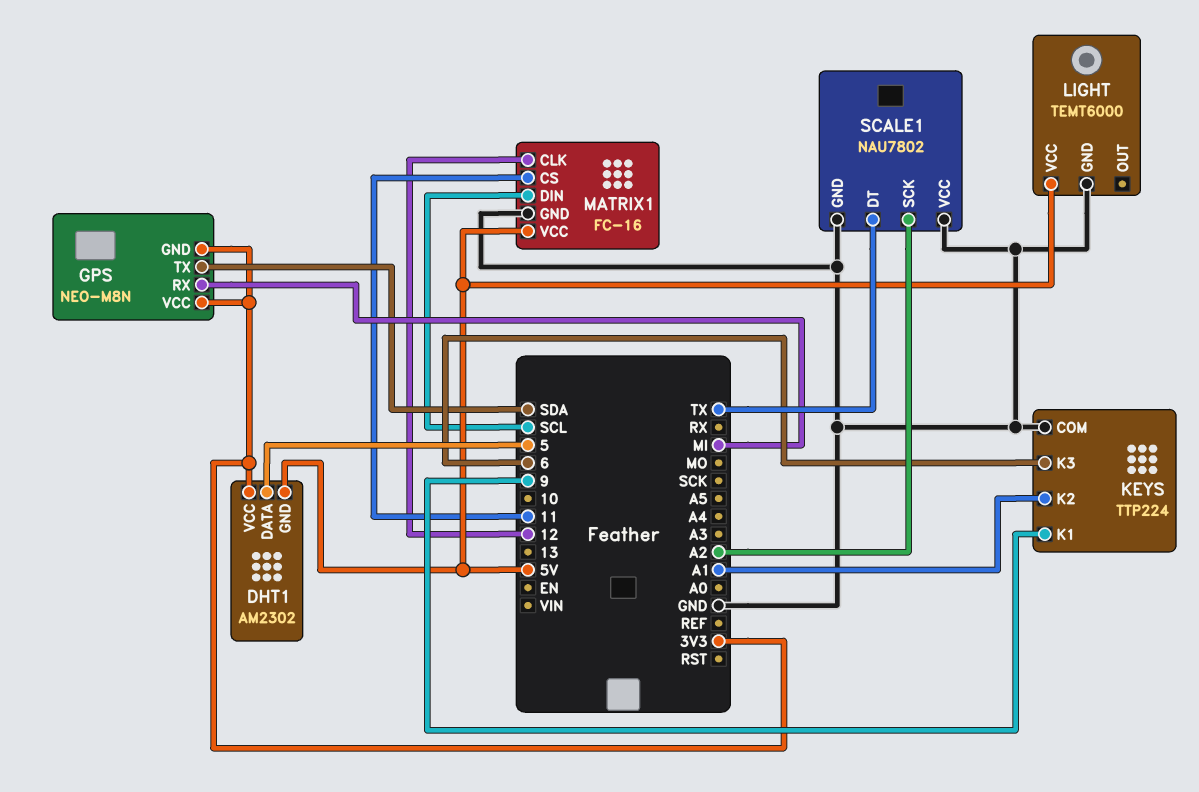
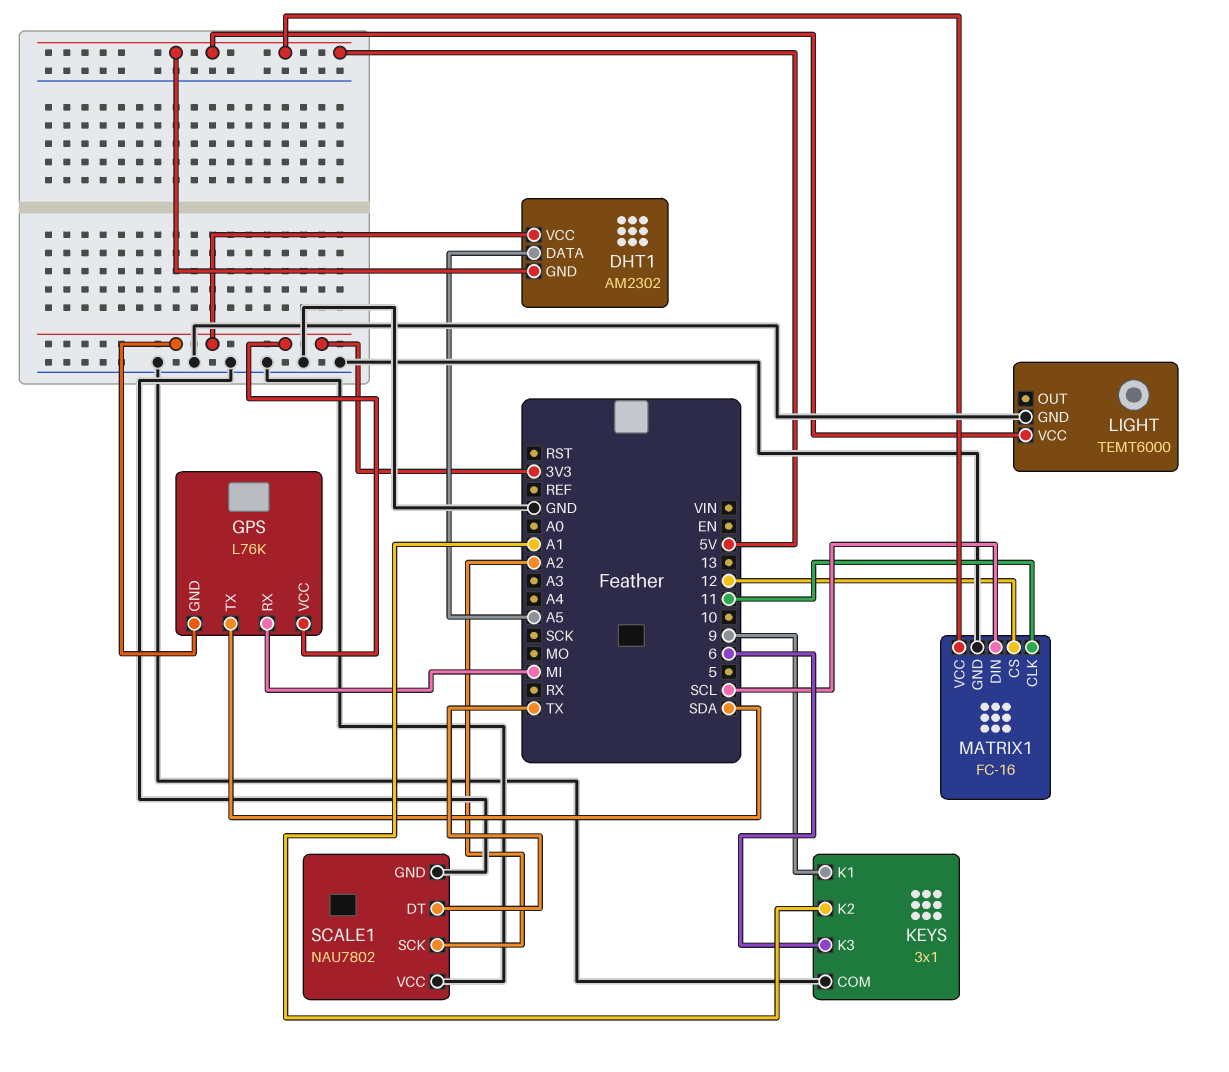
DHT1 pin DATA: 5 -> A5
GPS: NEO-M8N -> L76K
KEYS: TTP224 -> 3x1
MATRIX1 pin CLK: 12 -> 11
MATRIX1 pin CS: 11 -> 12

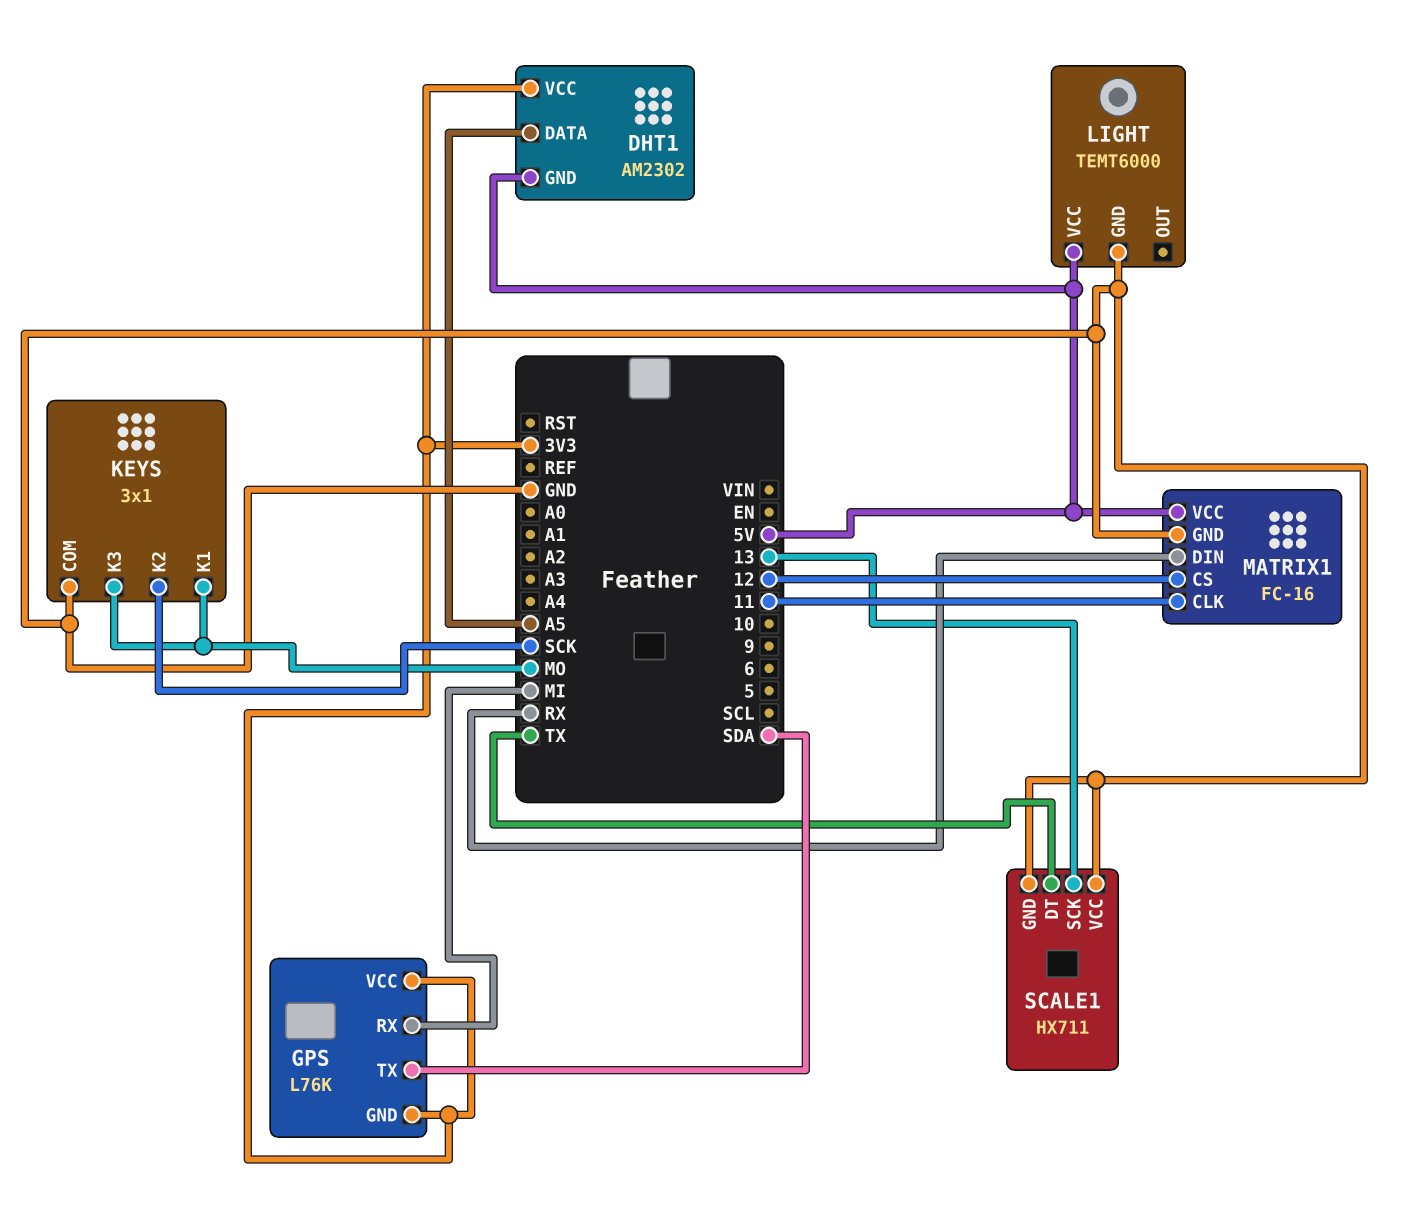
KEYS pin K1: 9 -> MO
KEYS pin K2: A1 -> SCK
KEYS pin K3: 6 -> MO
MATRIX1 pin DIN: SCL -> RX
SCALE1: NAU7802 -> HX711
SCALE1 pin SCK: A2 -> 13

